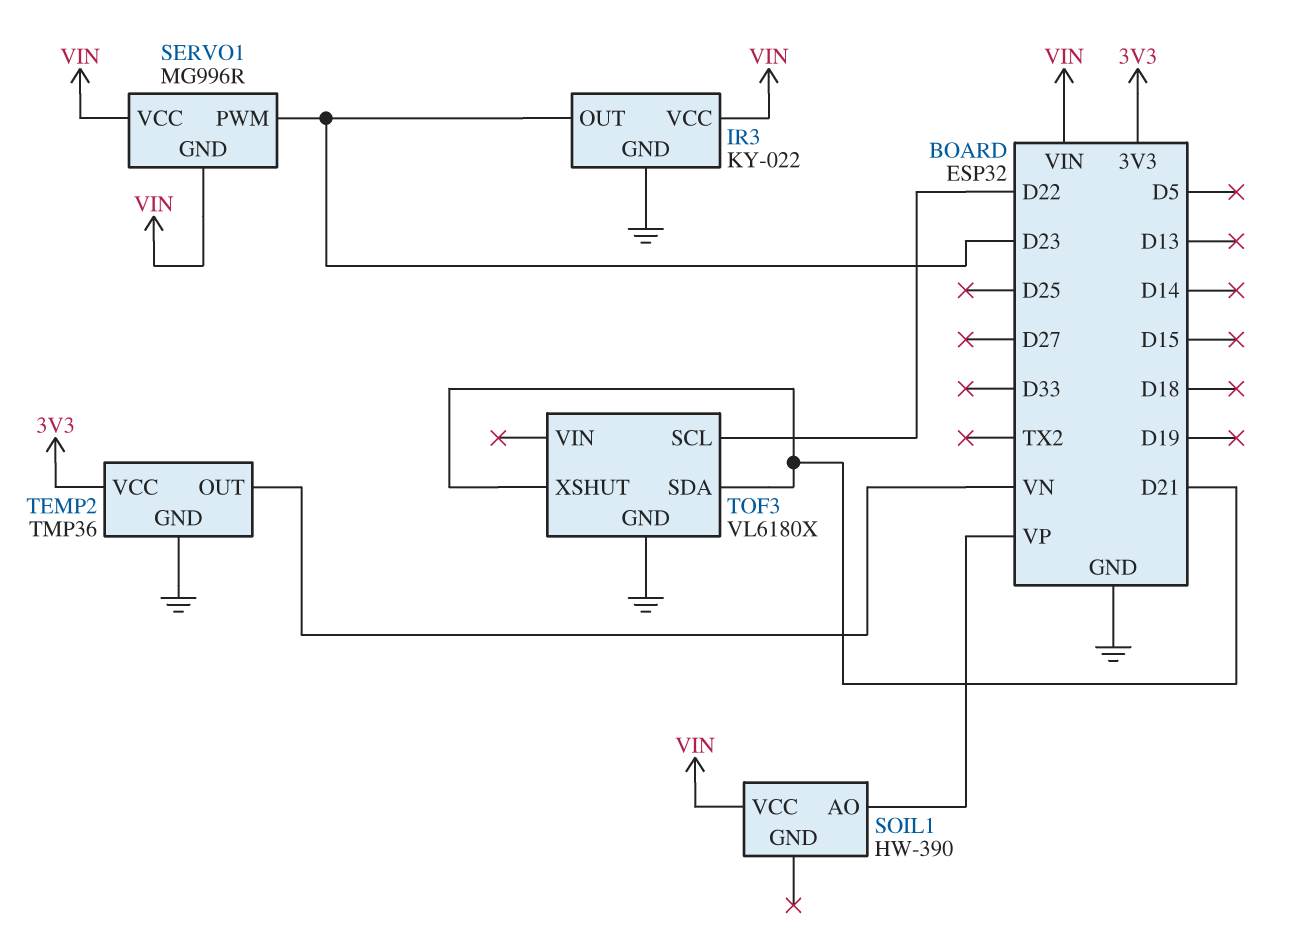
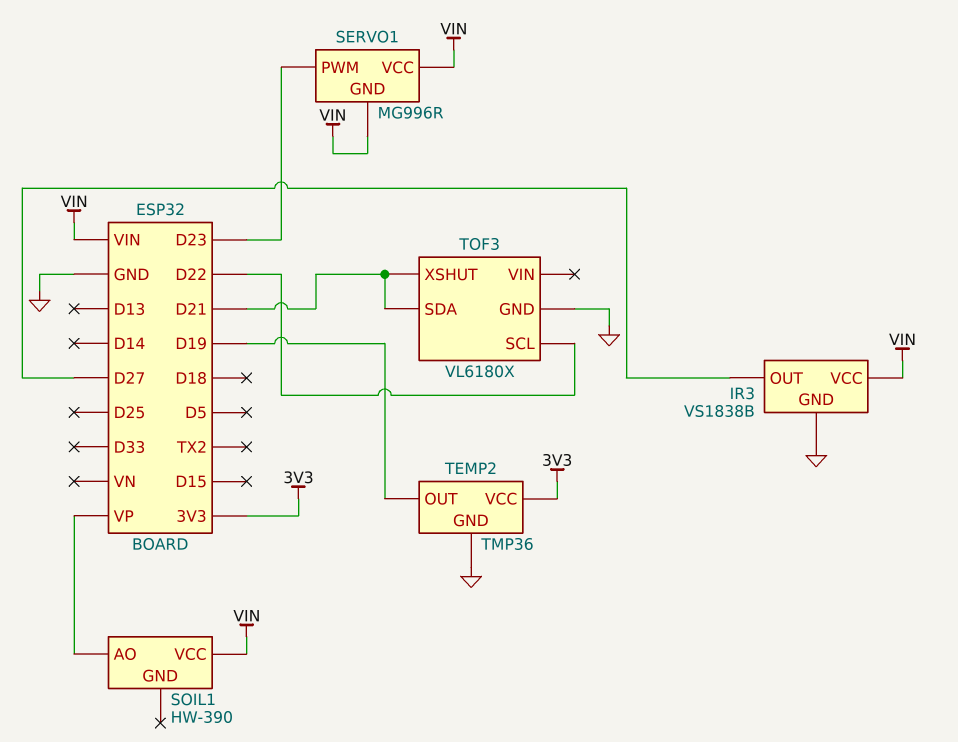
IR3: KY-022 -> VS1838B
IR3 pin OUT: D23 -> D27
TEMP2 pin OUT: VN -> D19

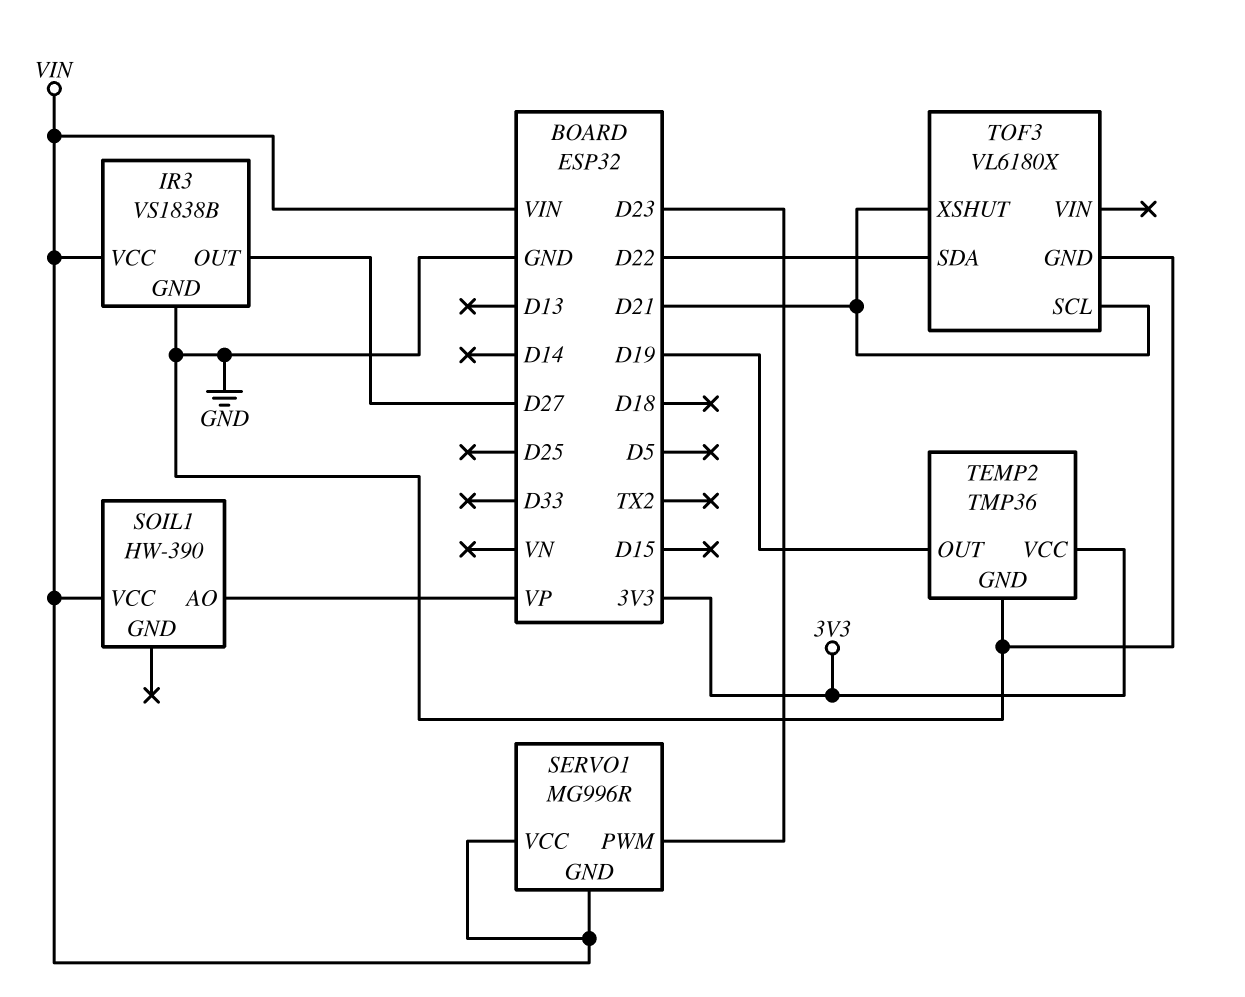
TOF3 pin SCL: D22 -> D21
TOF3 pin SDA: D21 -> D22

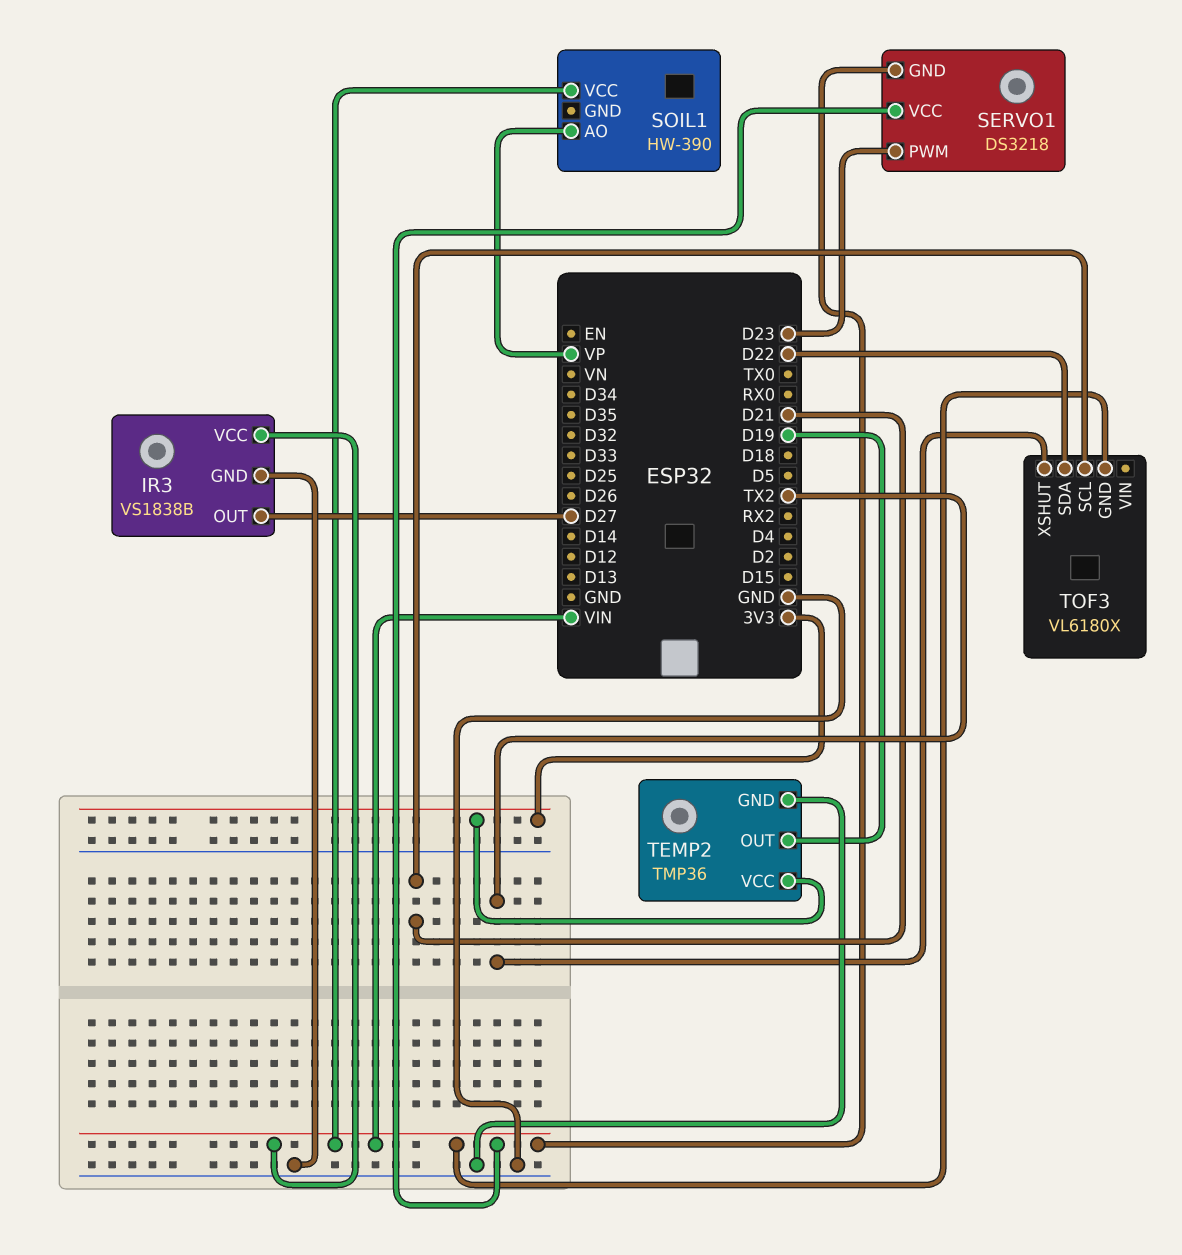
SERVO1: MG996R -> DS3218
TOF3 pin GND: GND -> VIN
TOF3 pin XSHUT: D21 -> TX2

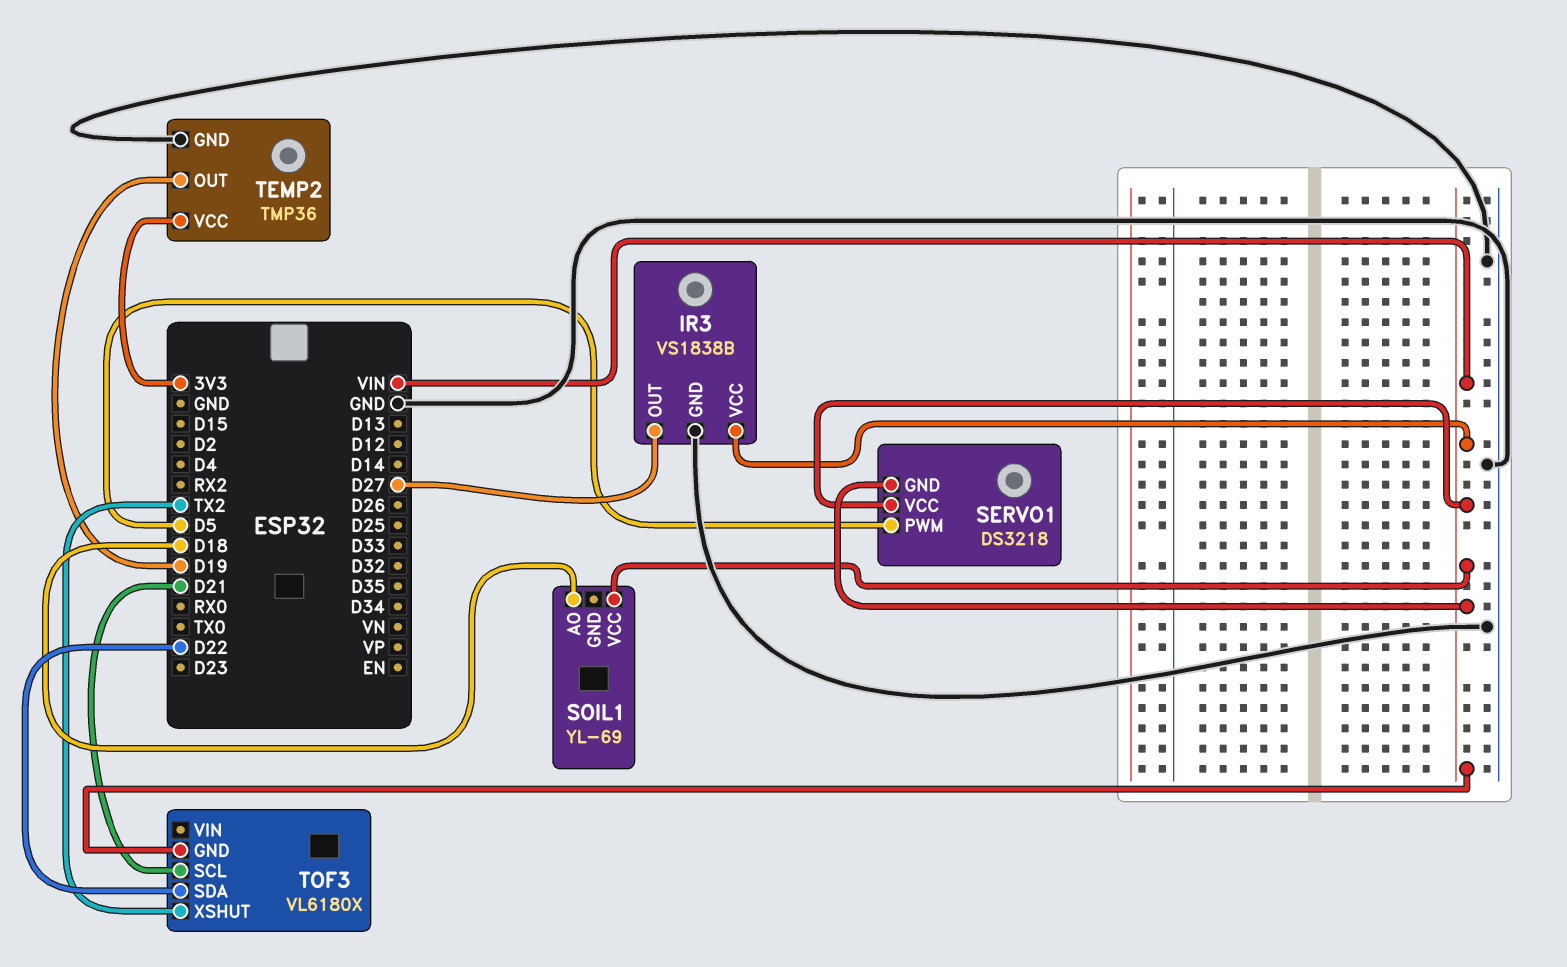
SERVO1 pin PWM: D23 -> D5
SOIL1: HW-390 -> YL-69
SOIL1 pin AO: VP -> D18

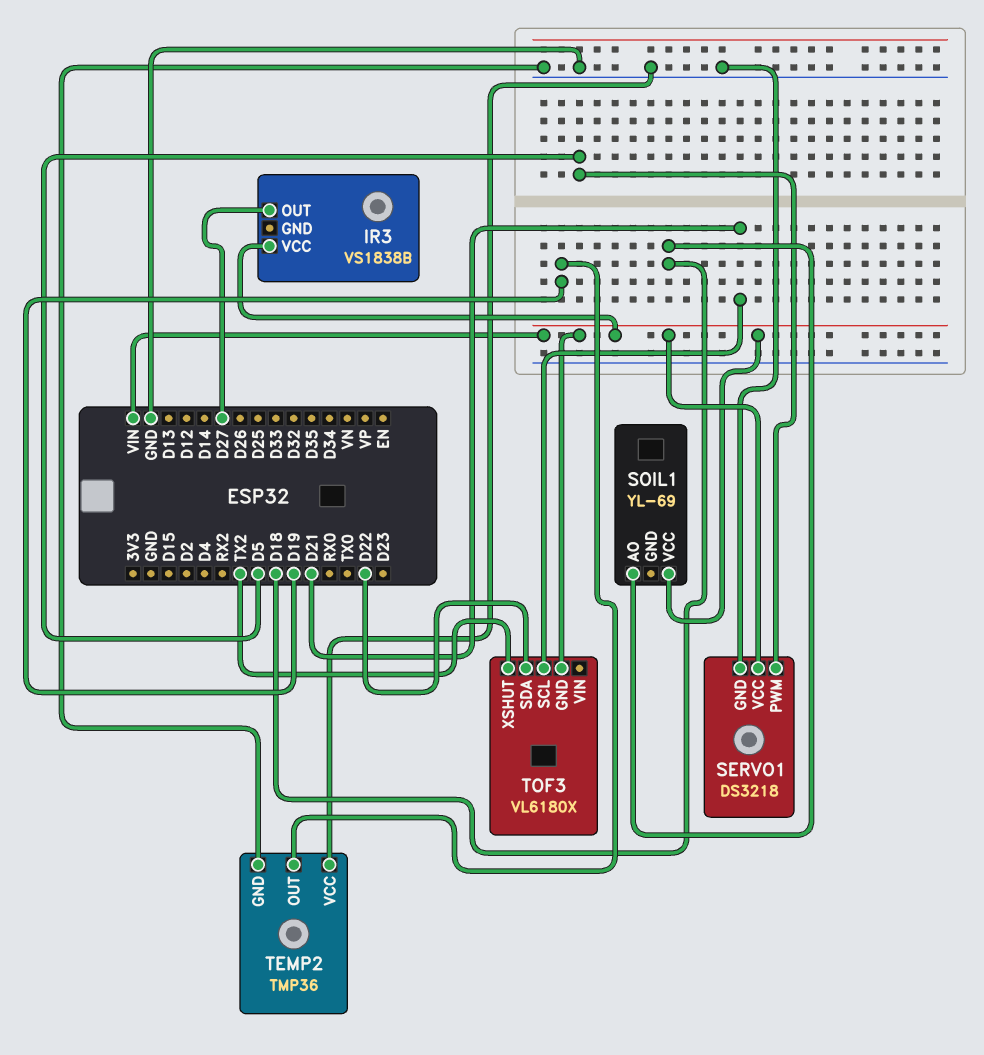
IR3 pin GND: GND -> none
SERVO1 pin GND: VIN -> GND
TEMP2 pin VCC: 3V3 -> GND

